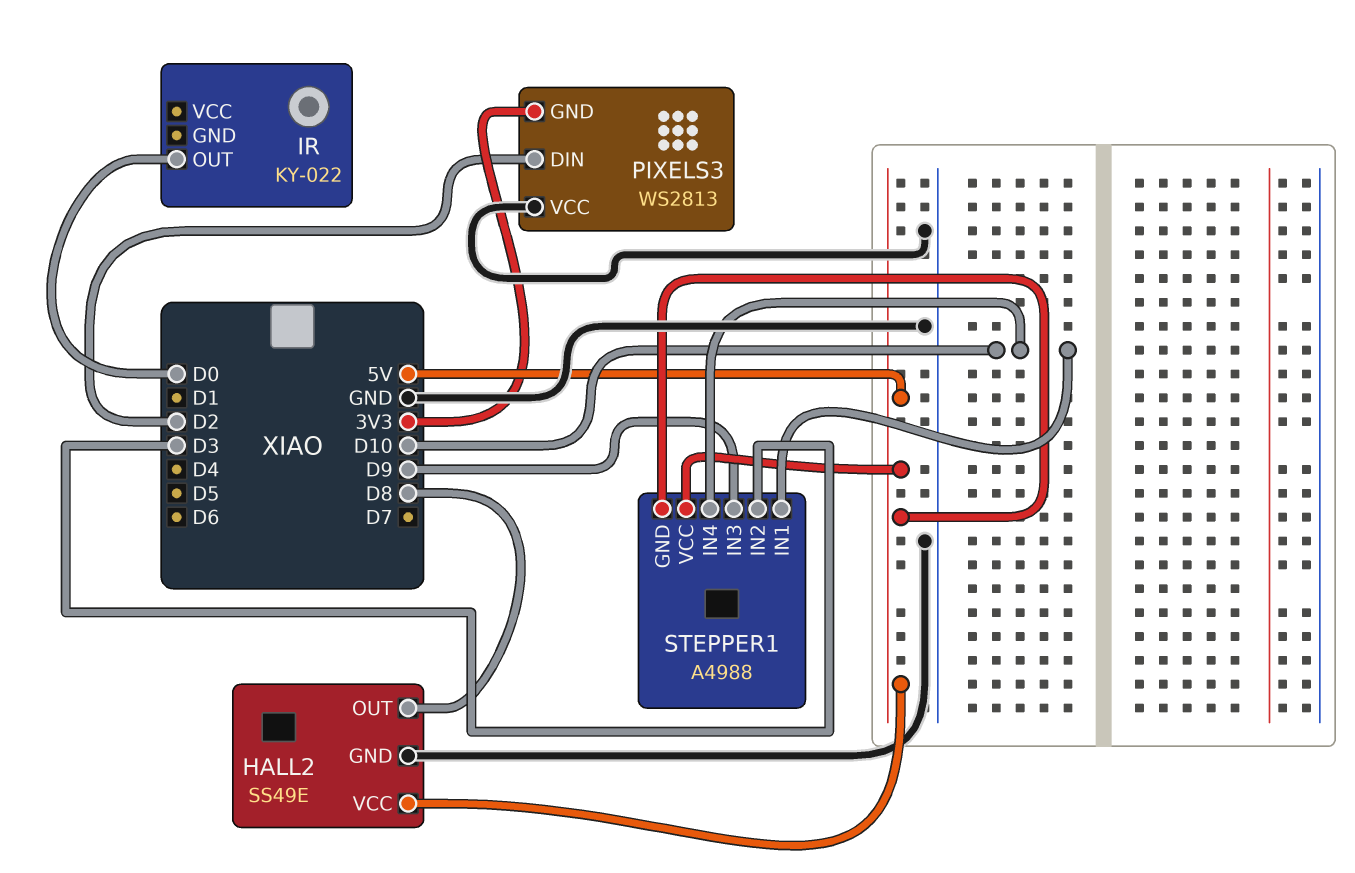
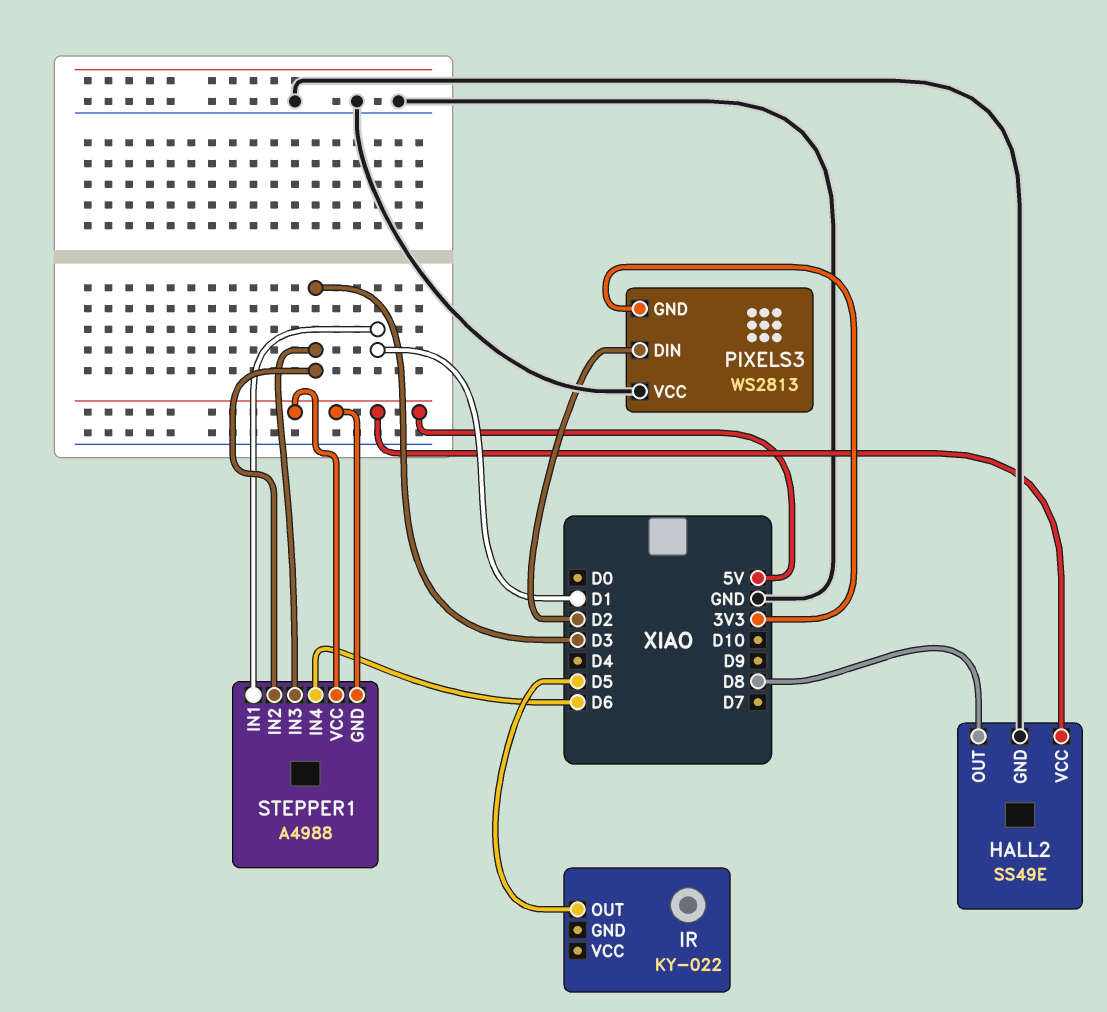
IR pin OUT: D0 -> D5
STEPPER1 pin IN1: D10 -> D1
STEPPER1 pin IN3: D9 -> D3
STEPPER1 pin IN4: D10 -> D6

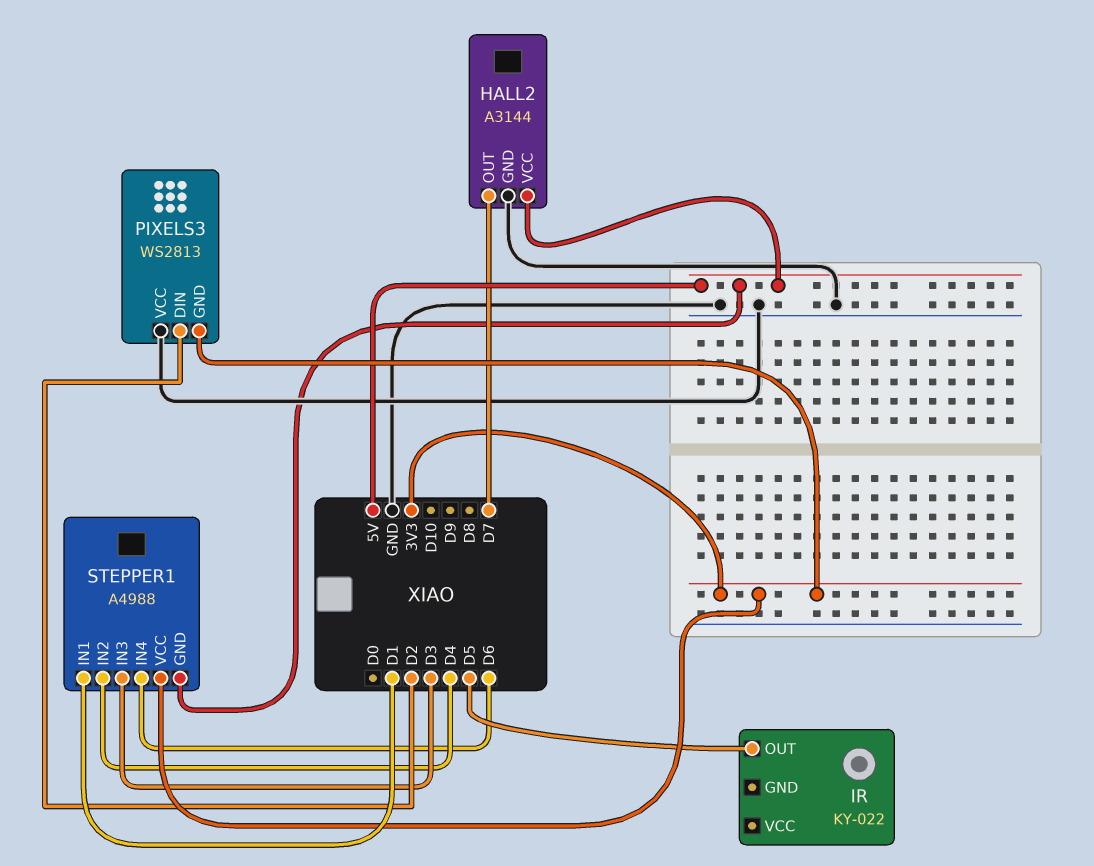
HALL2: SS49E -> A3144
HALL2 pin OUT: D8 -> D7
STEPPER1 pin IN2: D3 -> D4
STEPPER1 pin VCC: 5V -> 3V3

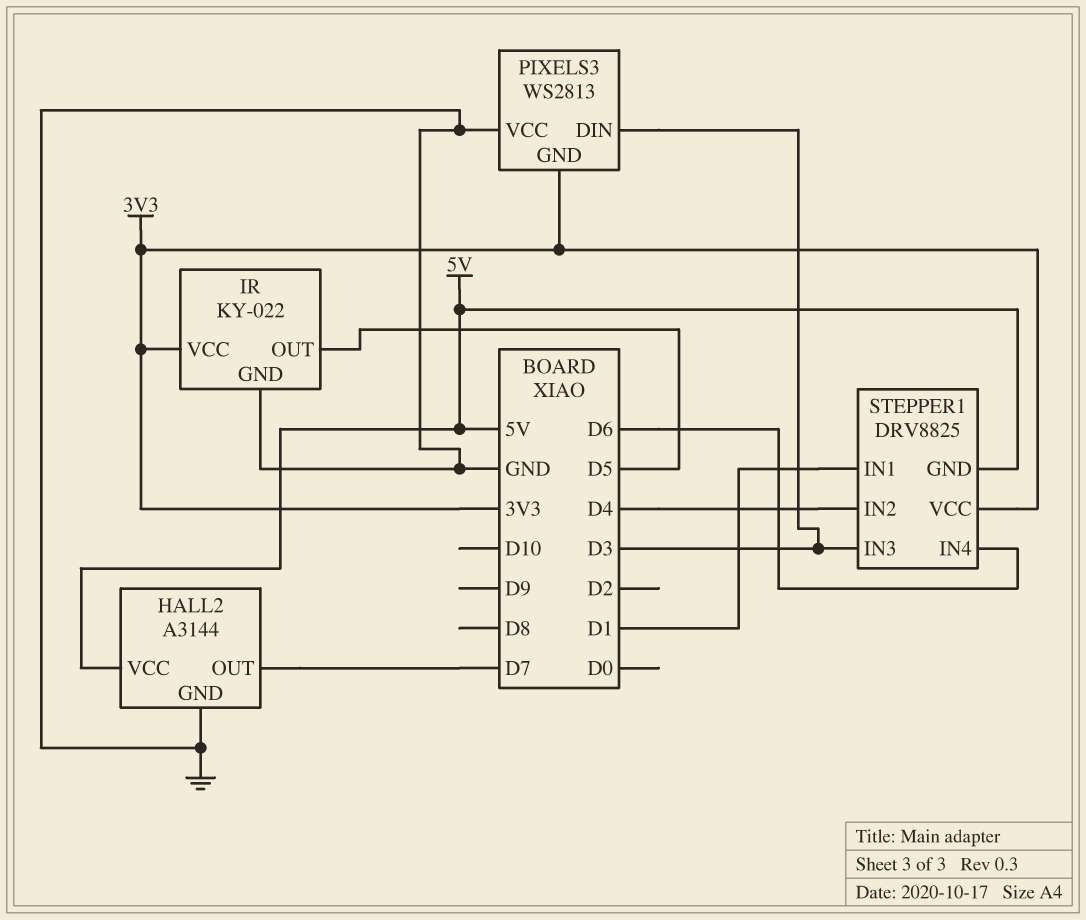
IR pin GND: none -> GND
IR pin VCC: none -> 3V3
PIXELS3 pin DIN: D2 -> D3
STEPPER1: A4988 -> DRV8825

